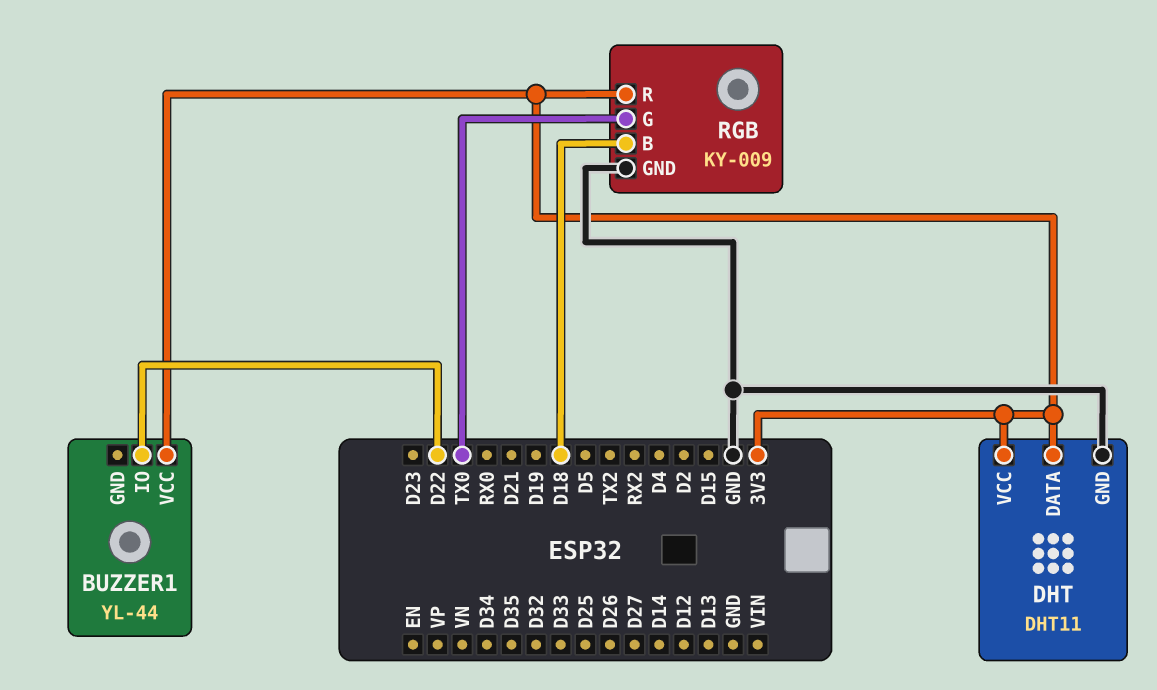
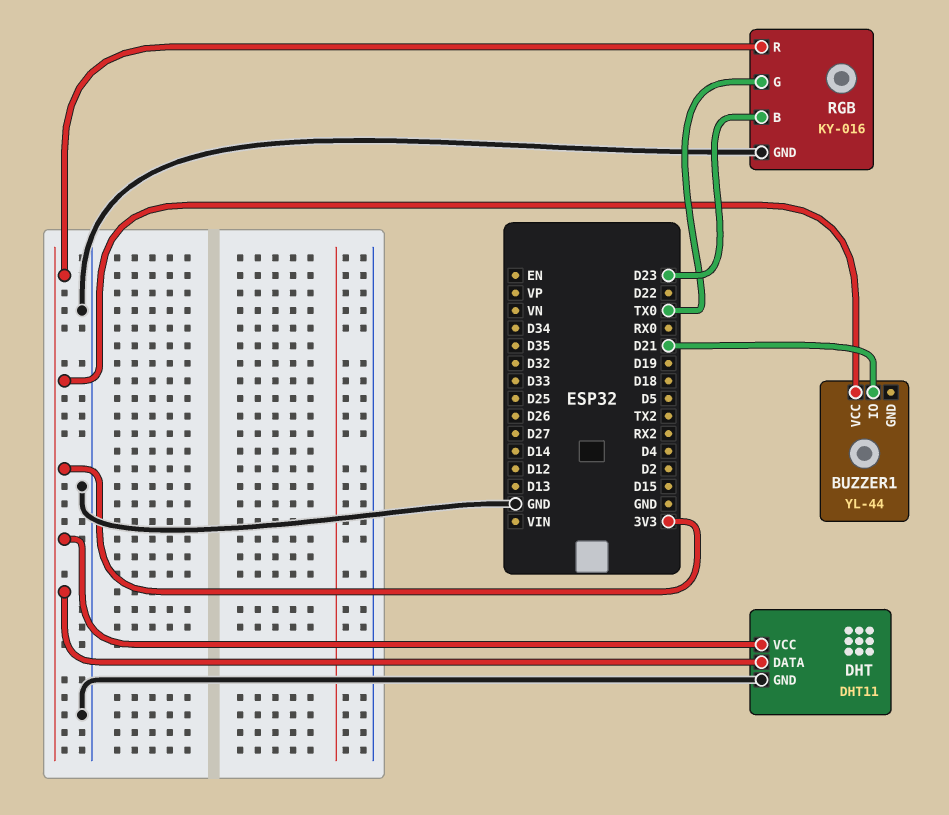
BUZZER1 pin IO: D22 -> D21
RGB: KY-009 -> KY-016
RGB pin B: D18 -> D23

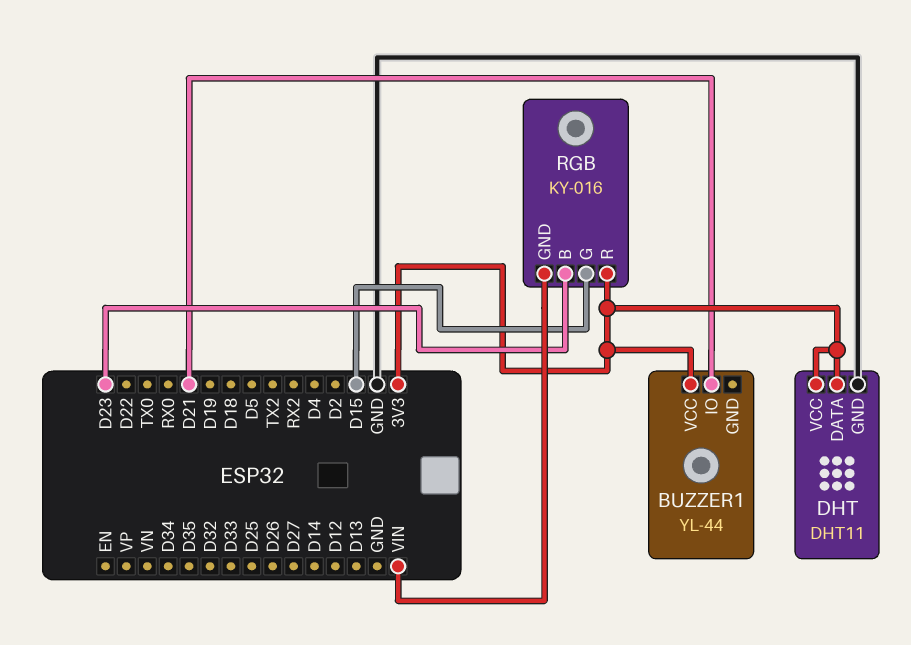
RGB pin G: TX0 -> D15
RGB pin GND: GND -> VIN

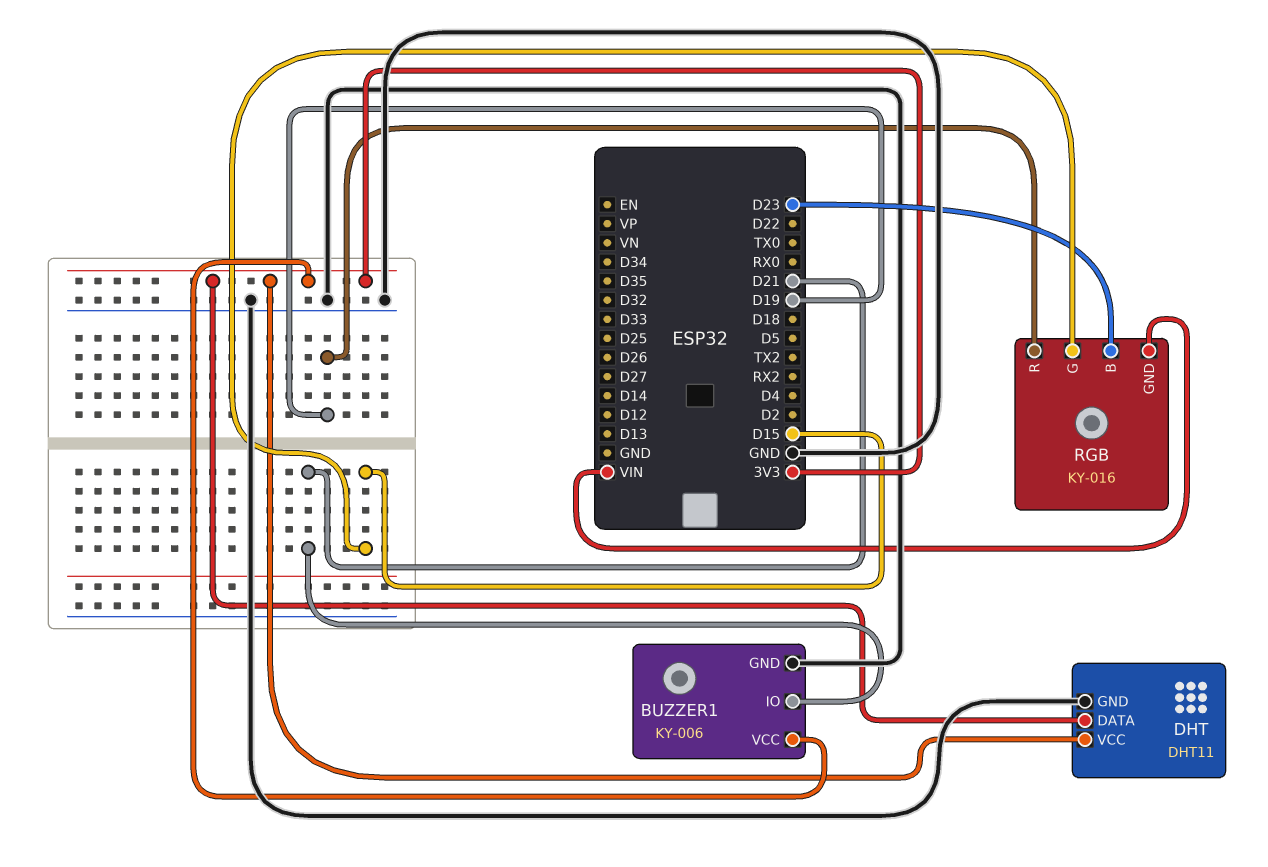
BUZZER1: YL-44 -> KY-006
BUZZER1 pin GND: none -> GND
RGB pin R: 3V3 -> D19

